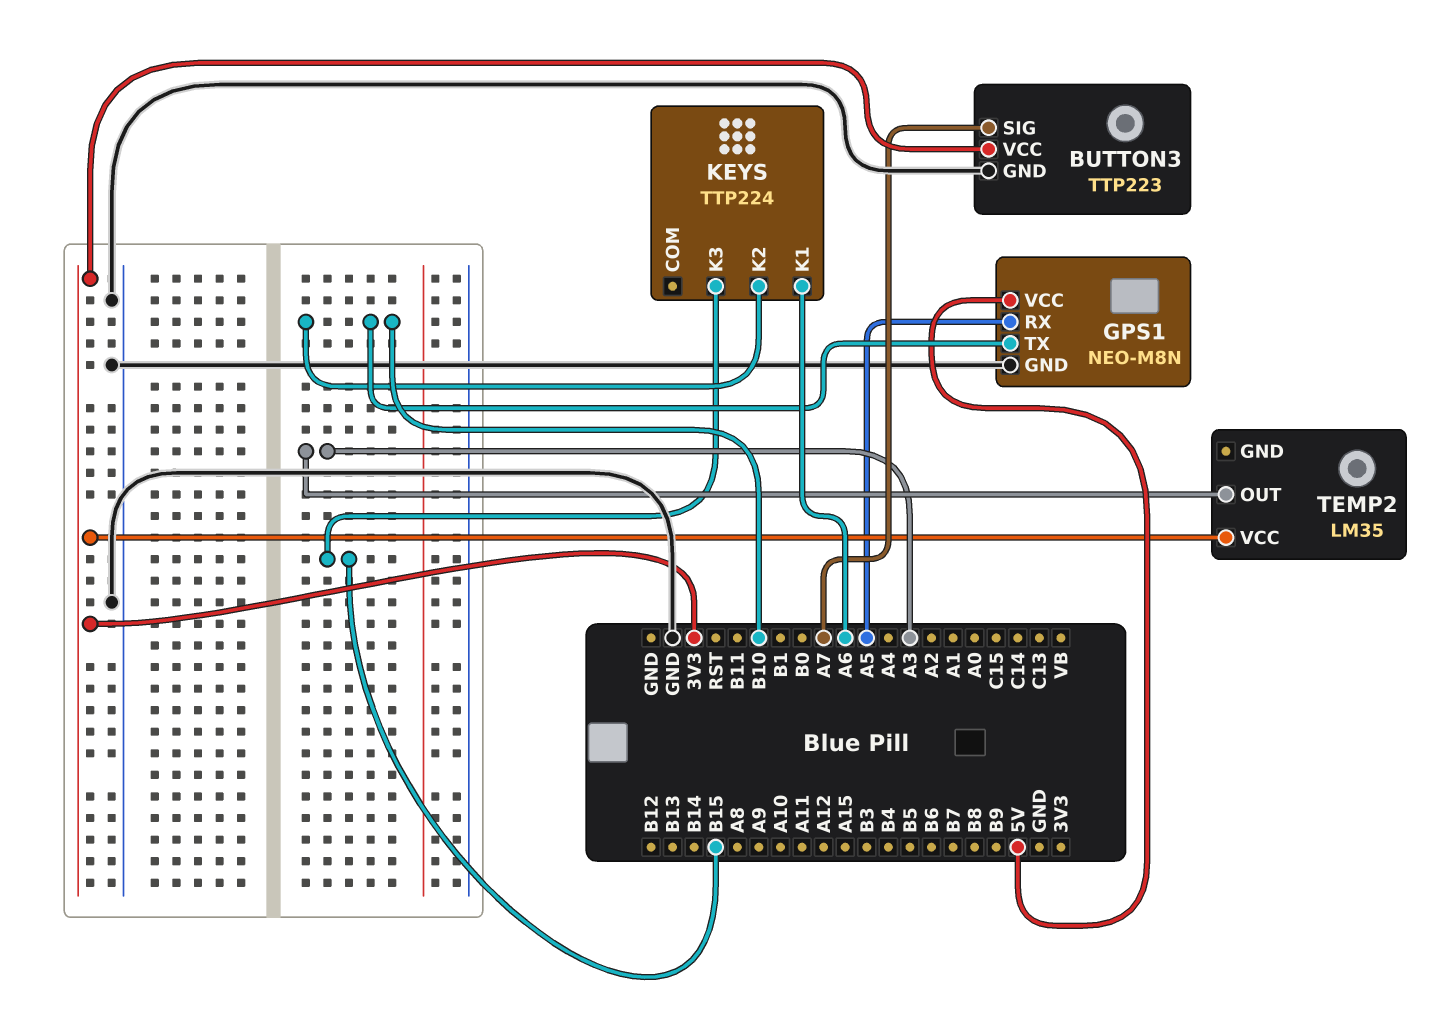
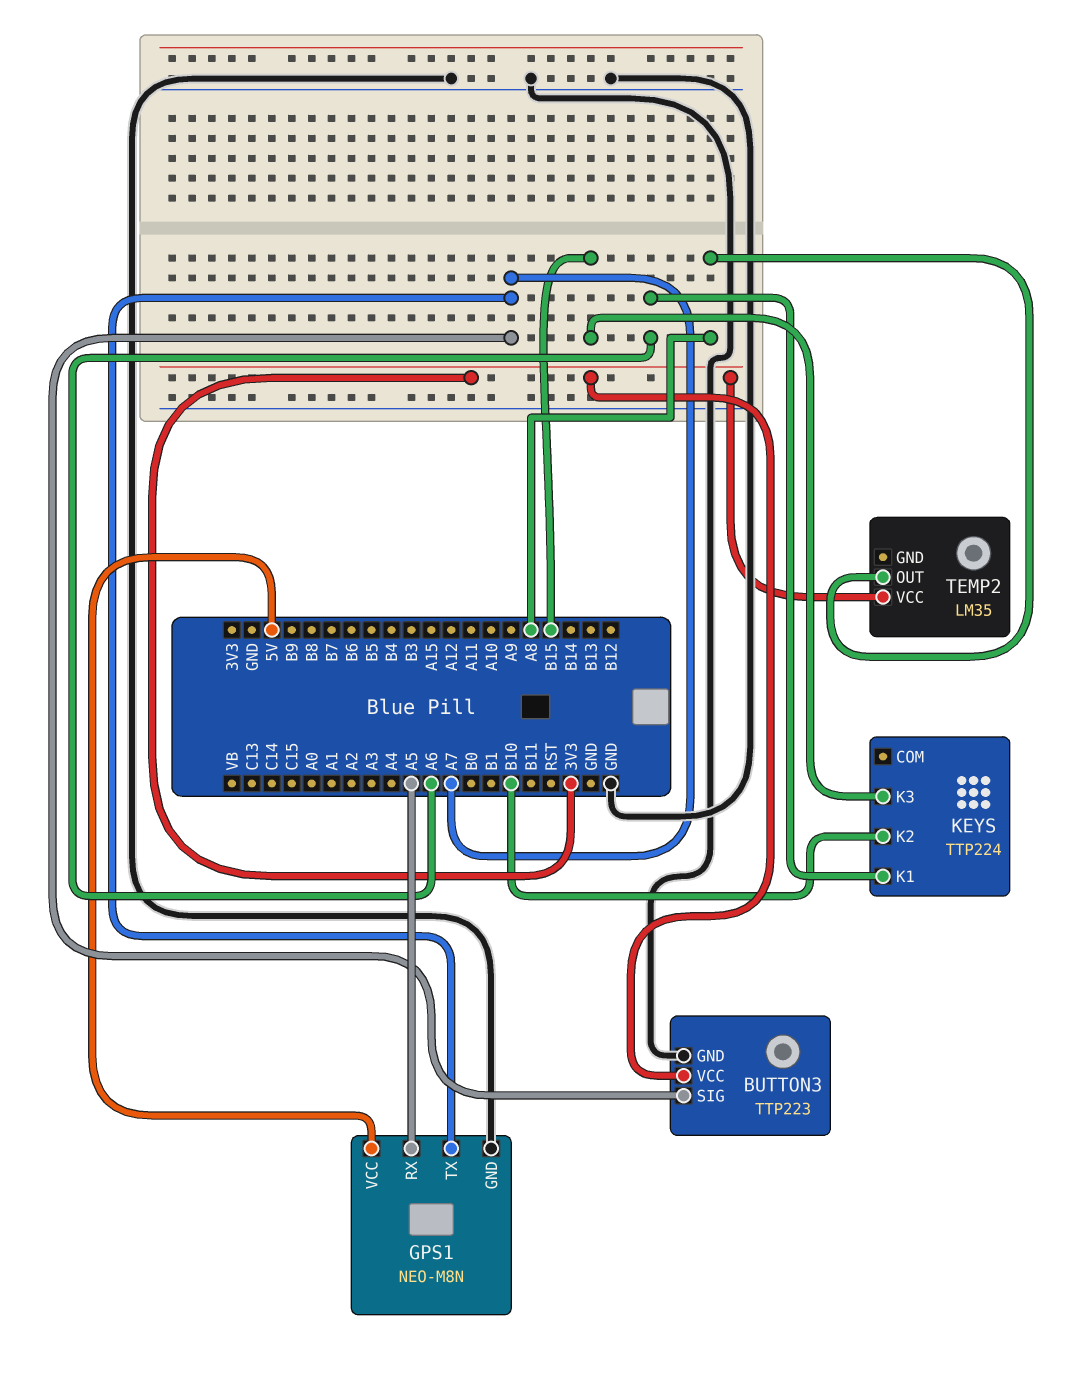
GPS1 pin TX: B10 -> A7
TEMP2 pin OUT: A3 -> A8

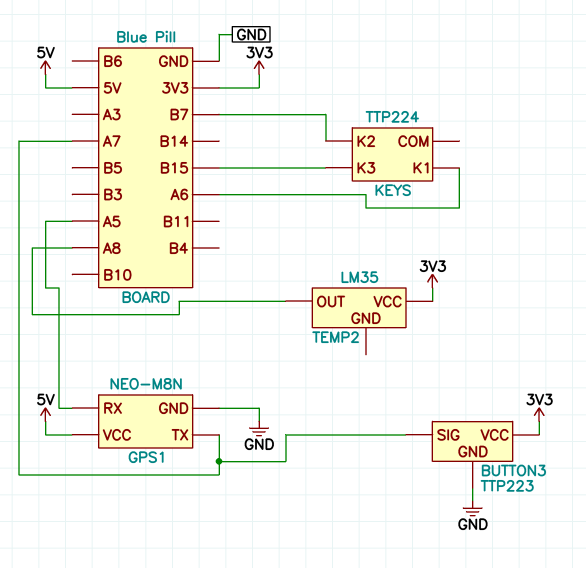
KEYS pin K2: B10 -> B7

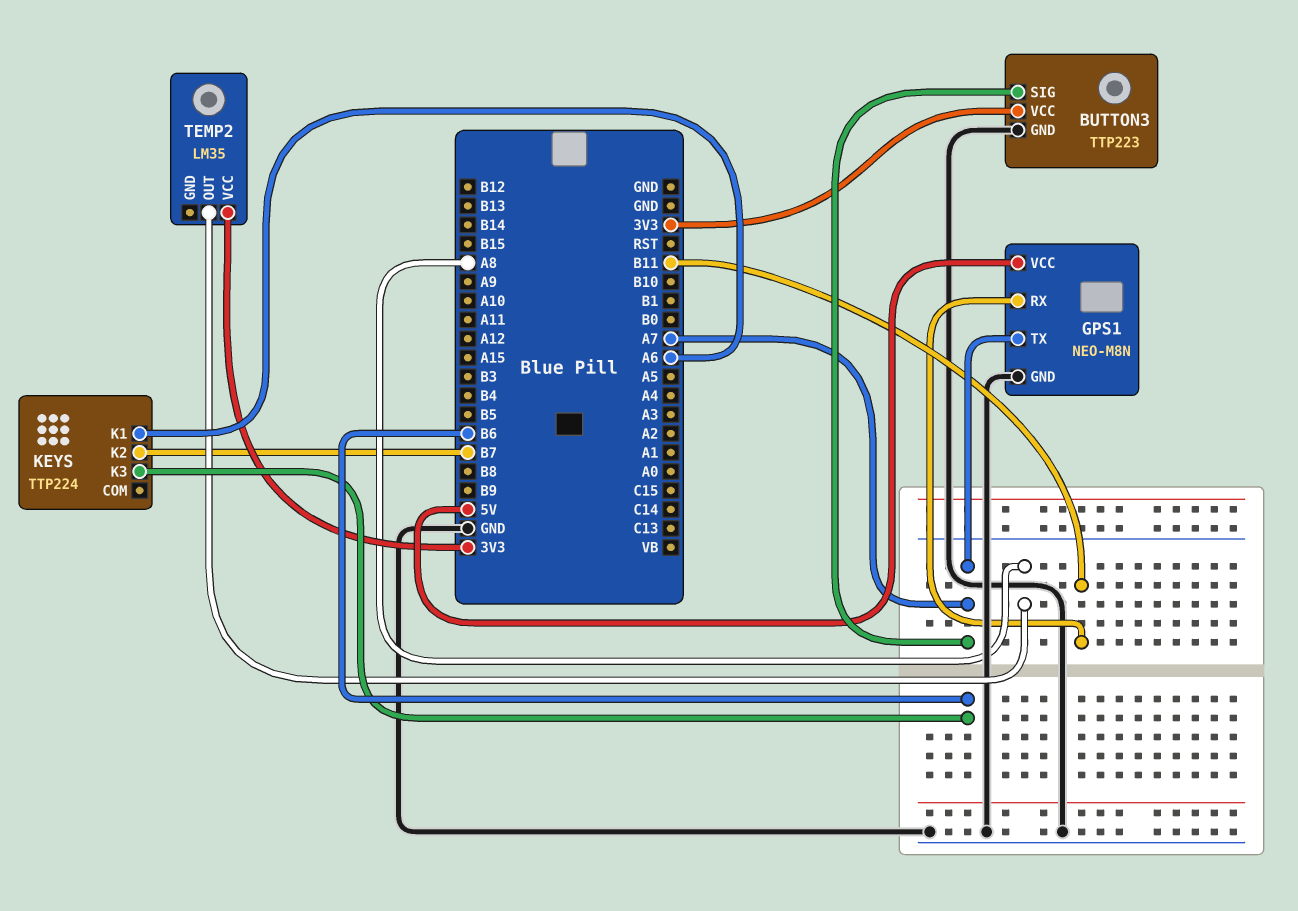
GPS1 pin RX: A5 -> B11
KEYS pin K3: B15 -> B6

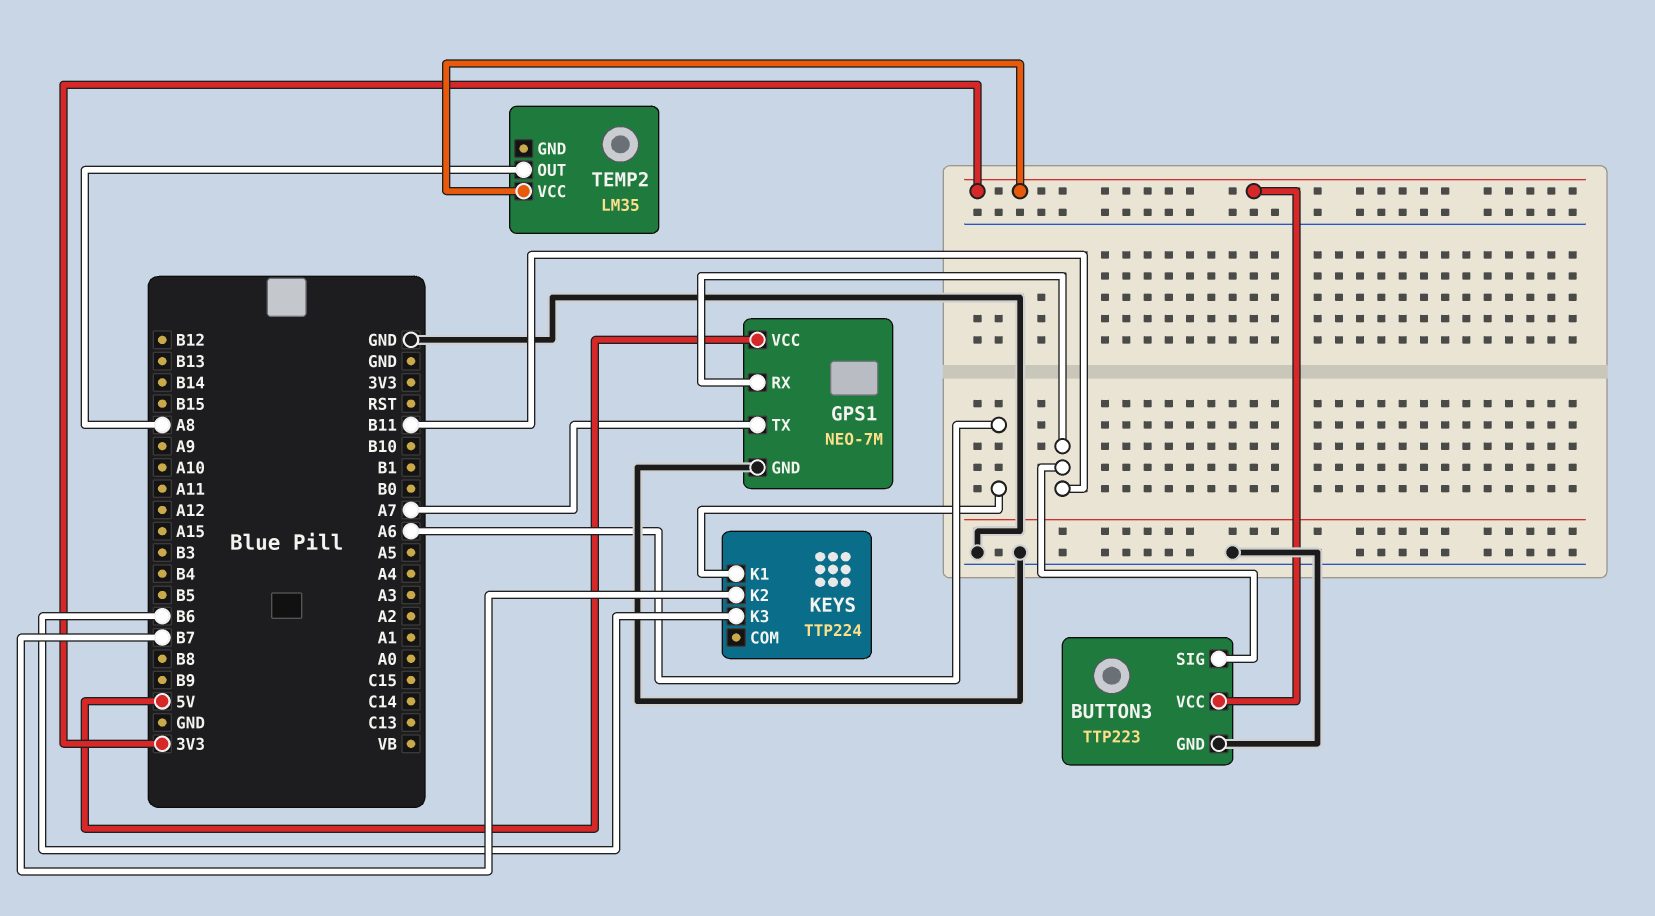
BUTTON3 pin SIG: A7 -> B11
GPS1: NEO-M8N -> NEO-7M

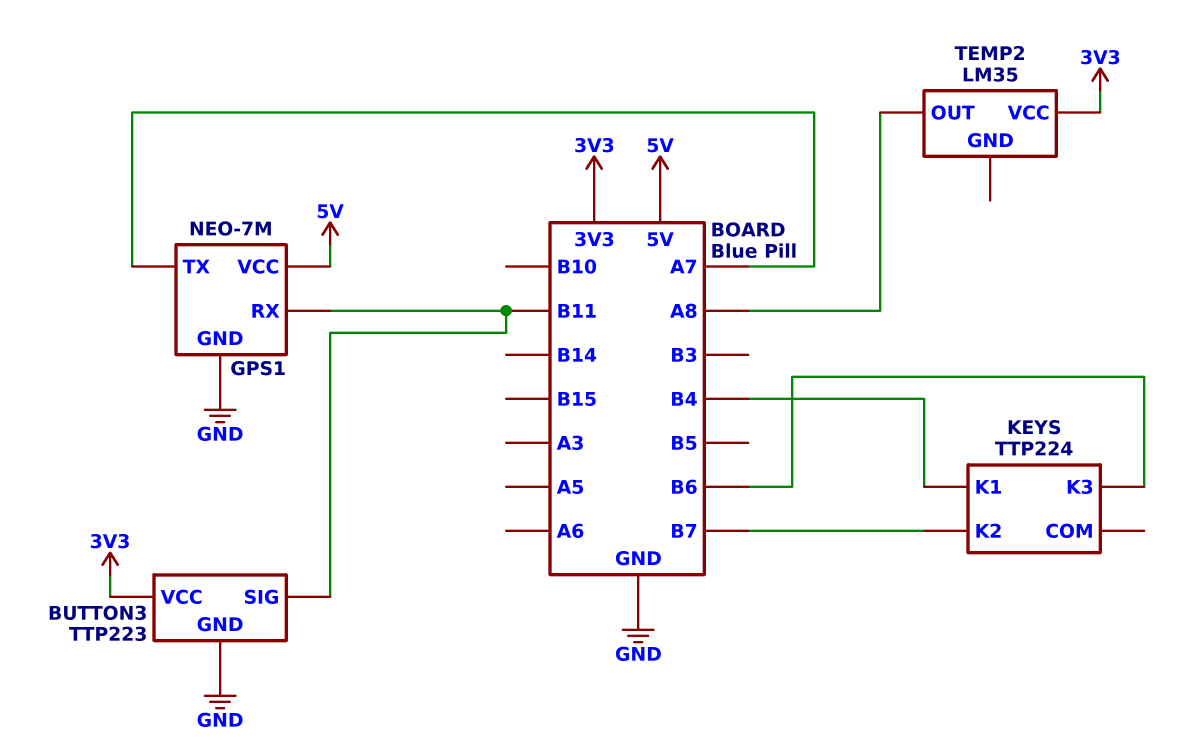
KEYS pin K1: A6 -> B4

